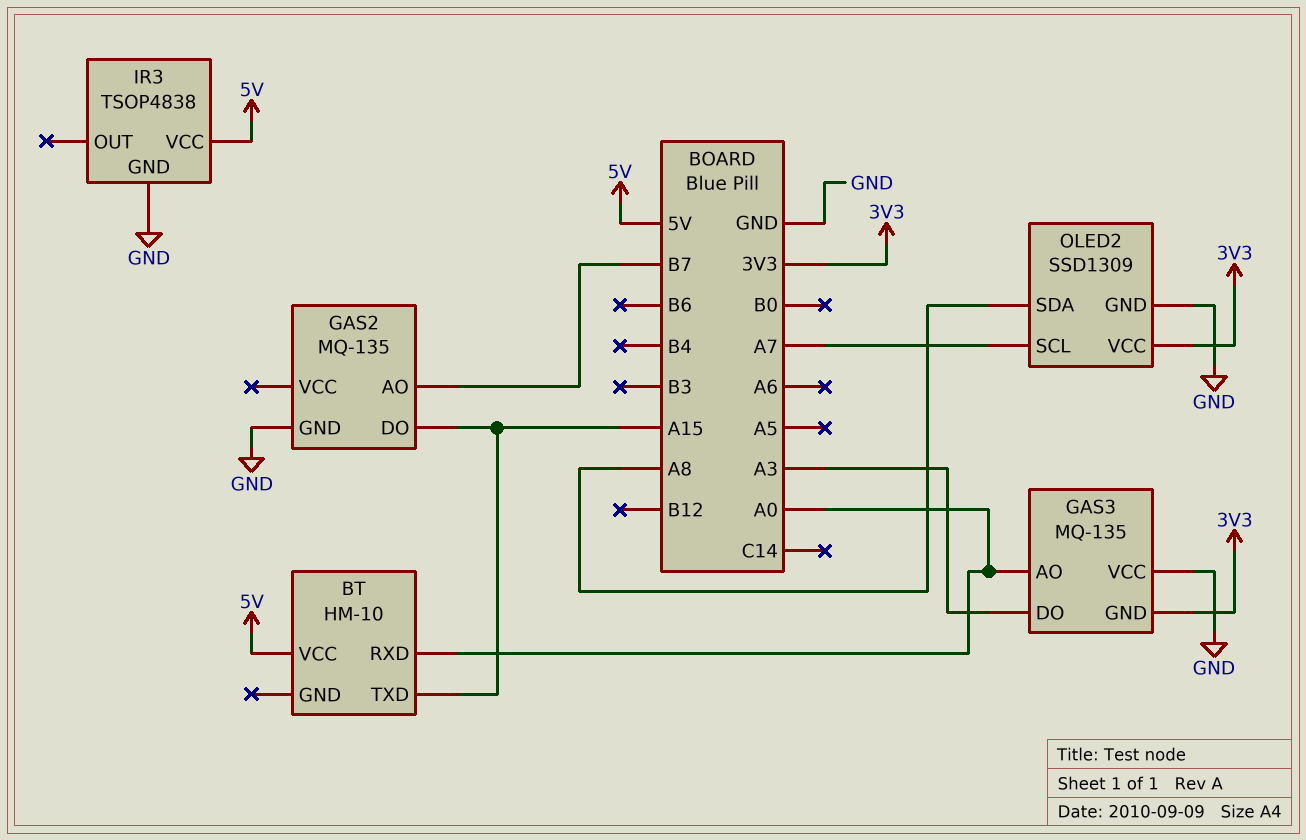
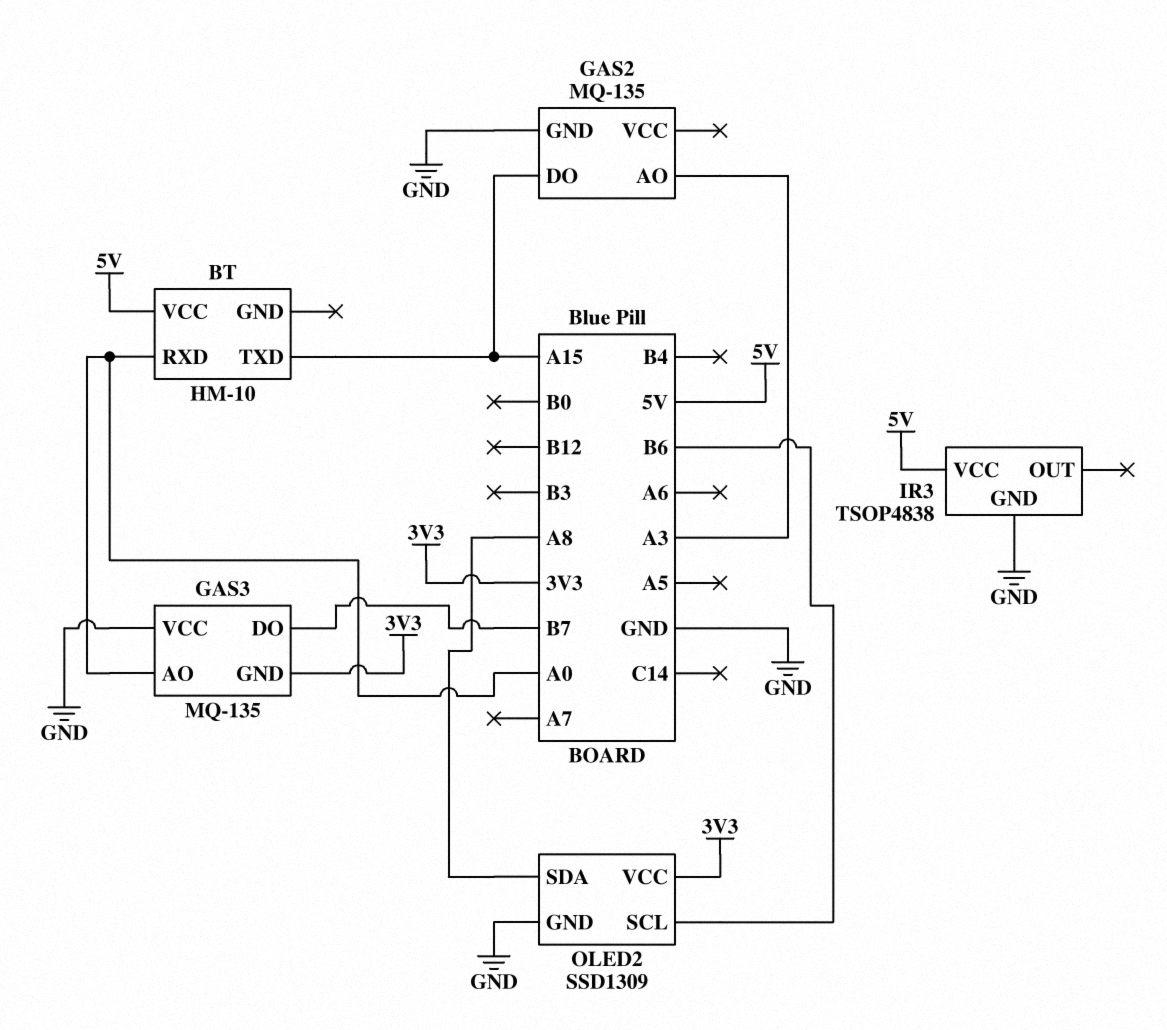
GAS2 pin AO: B7 -> A3
GAS3 pin DO: A3 -> B7
OLED2 pin SCL: A7 -> B6

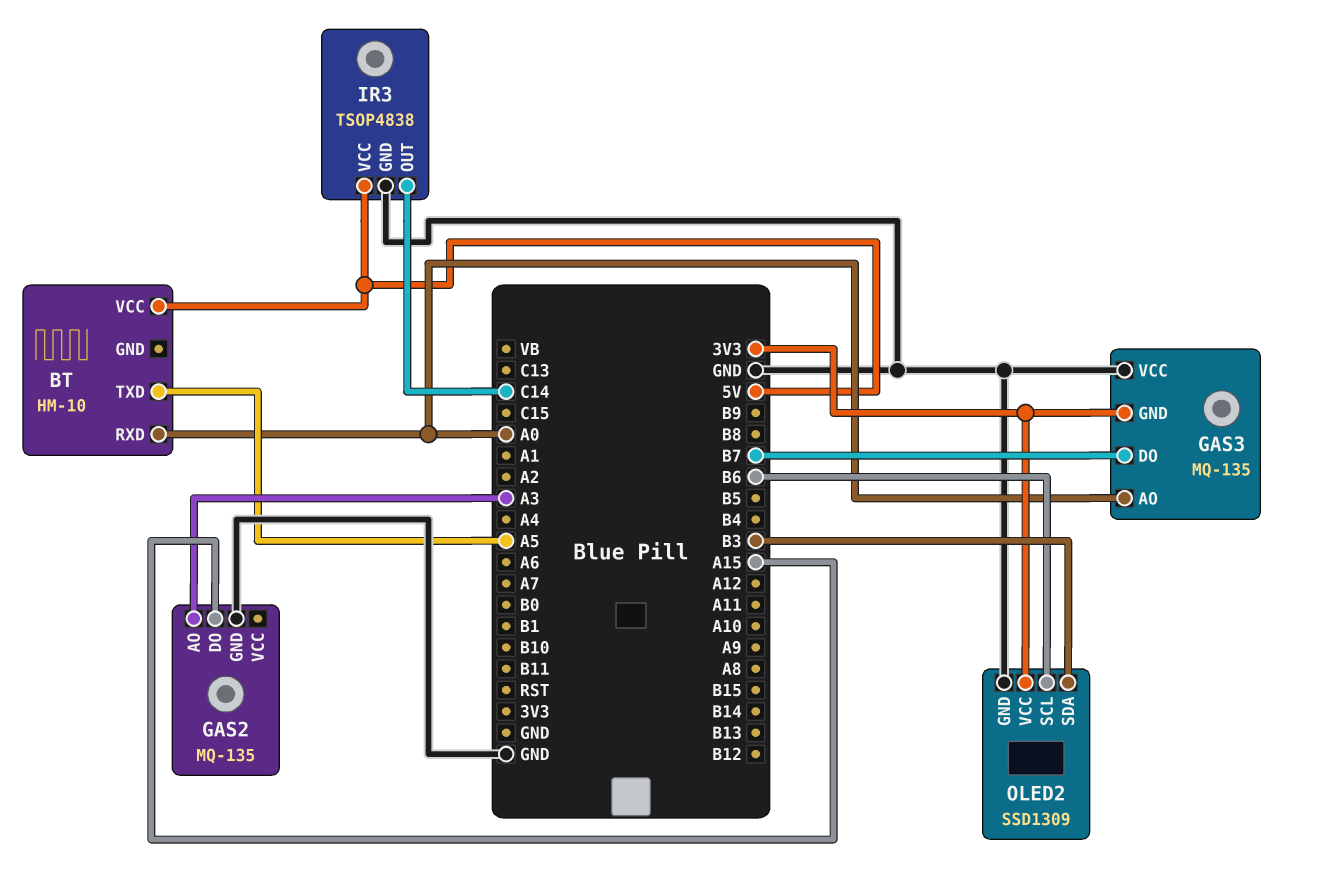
BT pin TXD: A15 -> A5
IR3 pin OUT: none -> C14
OLED2 pin SDA: A8 -> B3

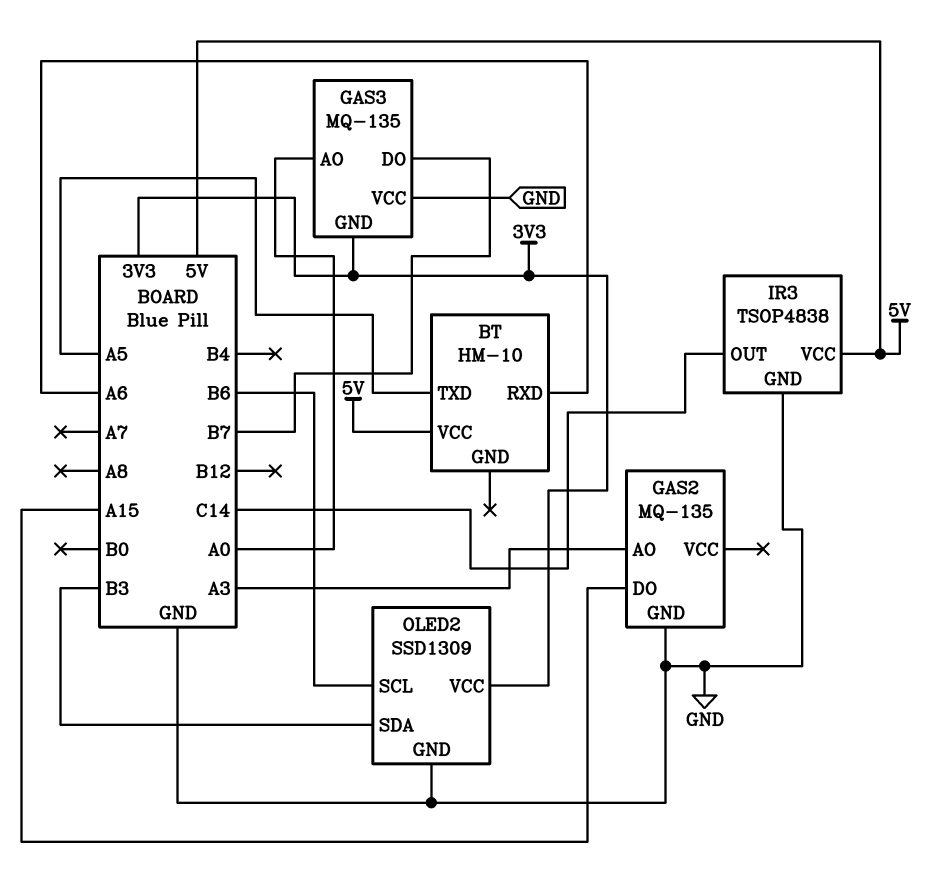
BT pin RXD: A0 -> A6

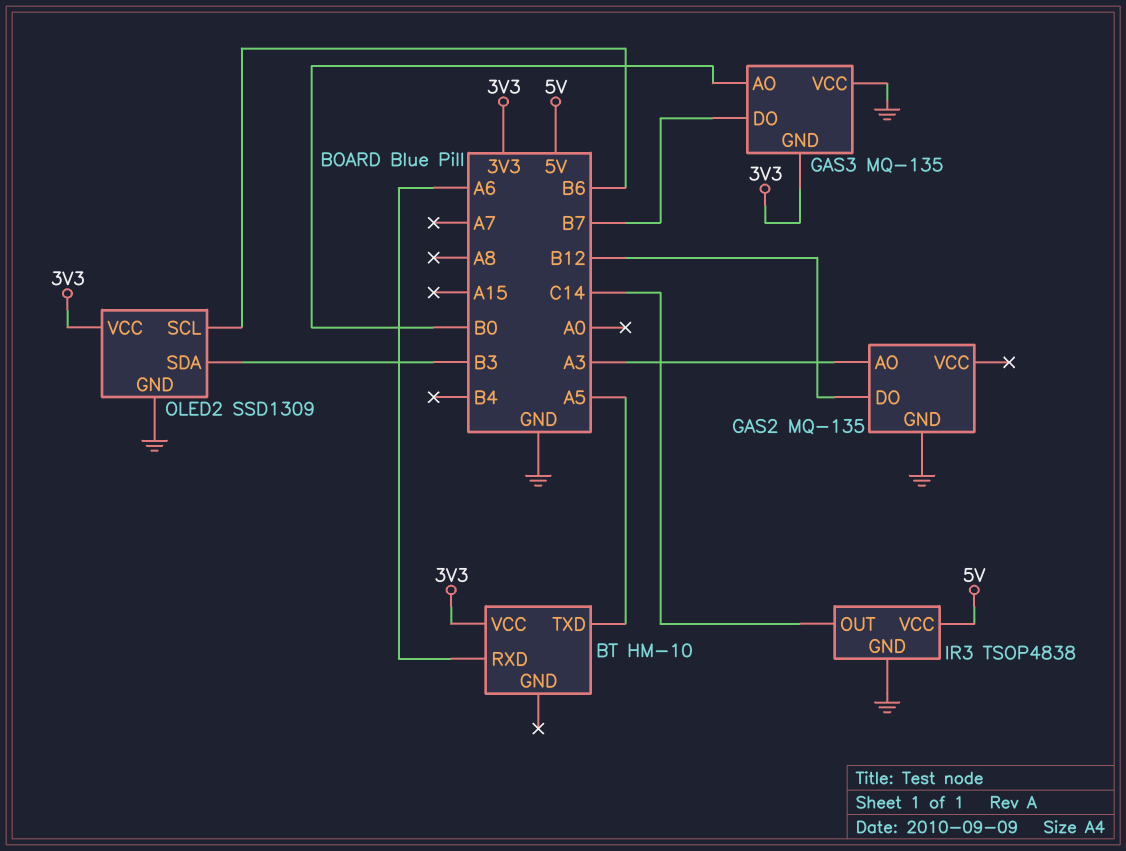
BT pin VCC: 5V -> 3V3
GAS2 pin DO: A15 -> B12
GAS3 pin AO: A0 -> B0

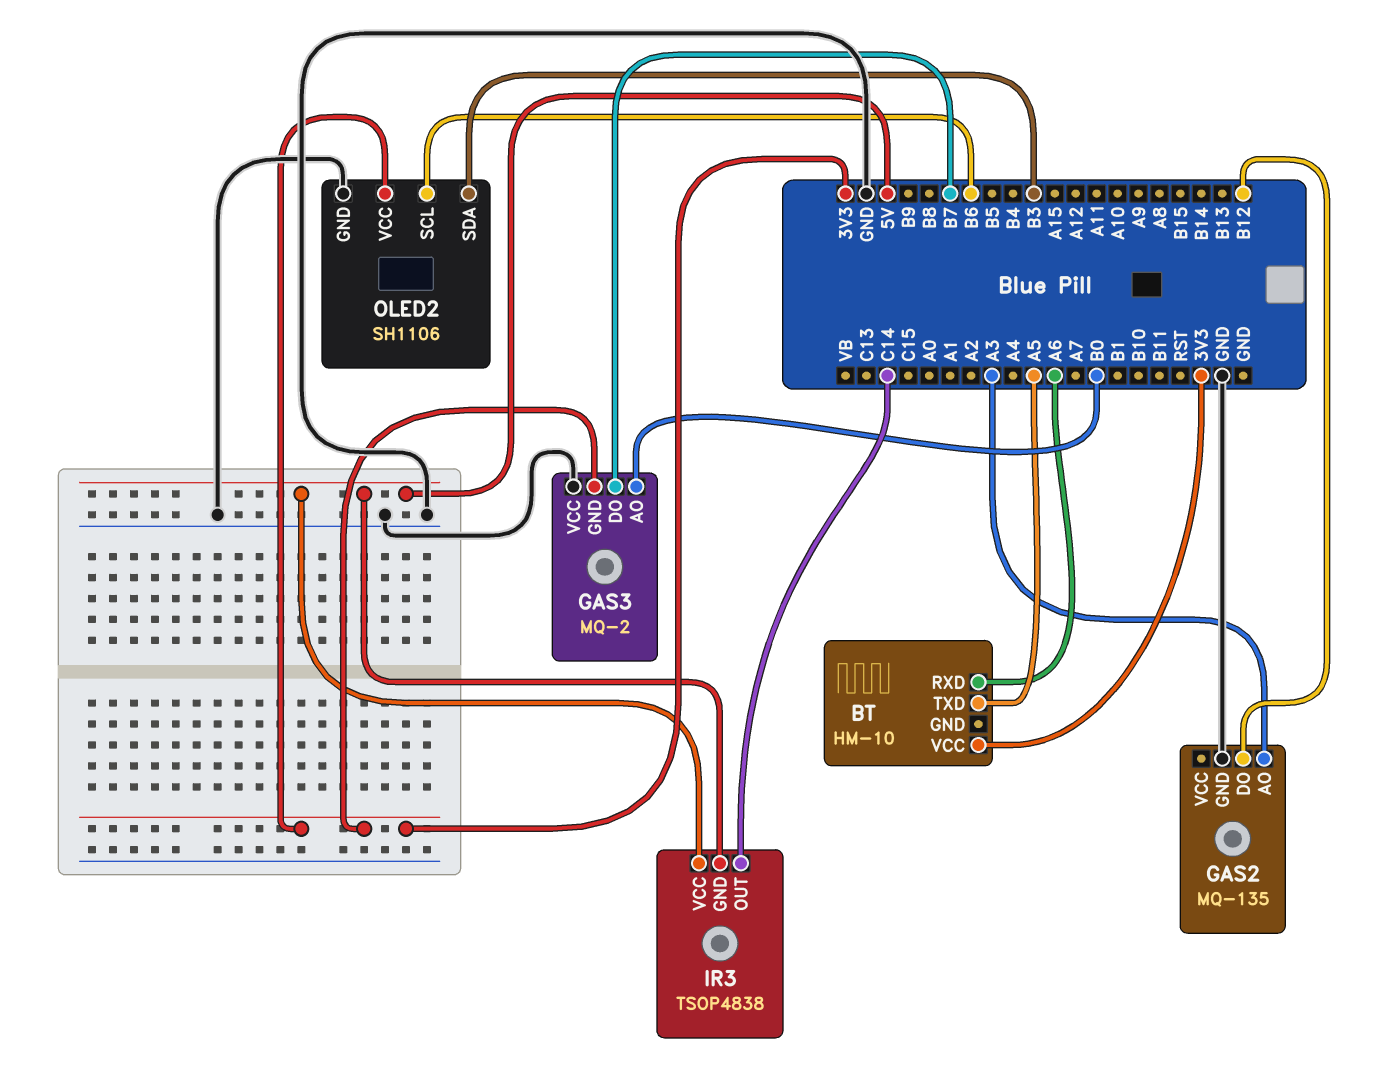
GAS3: MQ-135 -> MQ-2
IR3 pin GND: GND -> 5V
OLED2: SSD1309 -> SH1106

